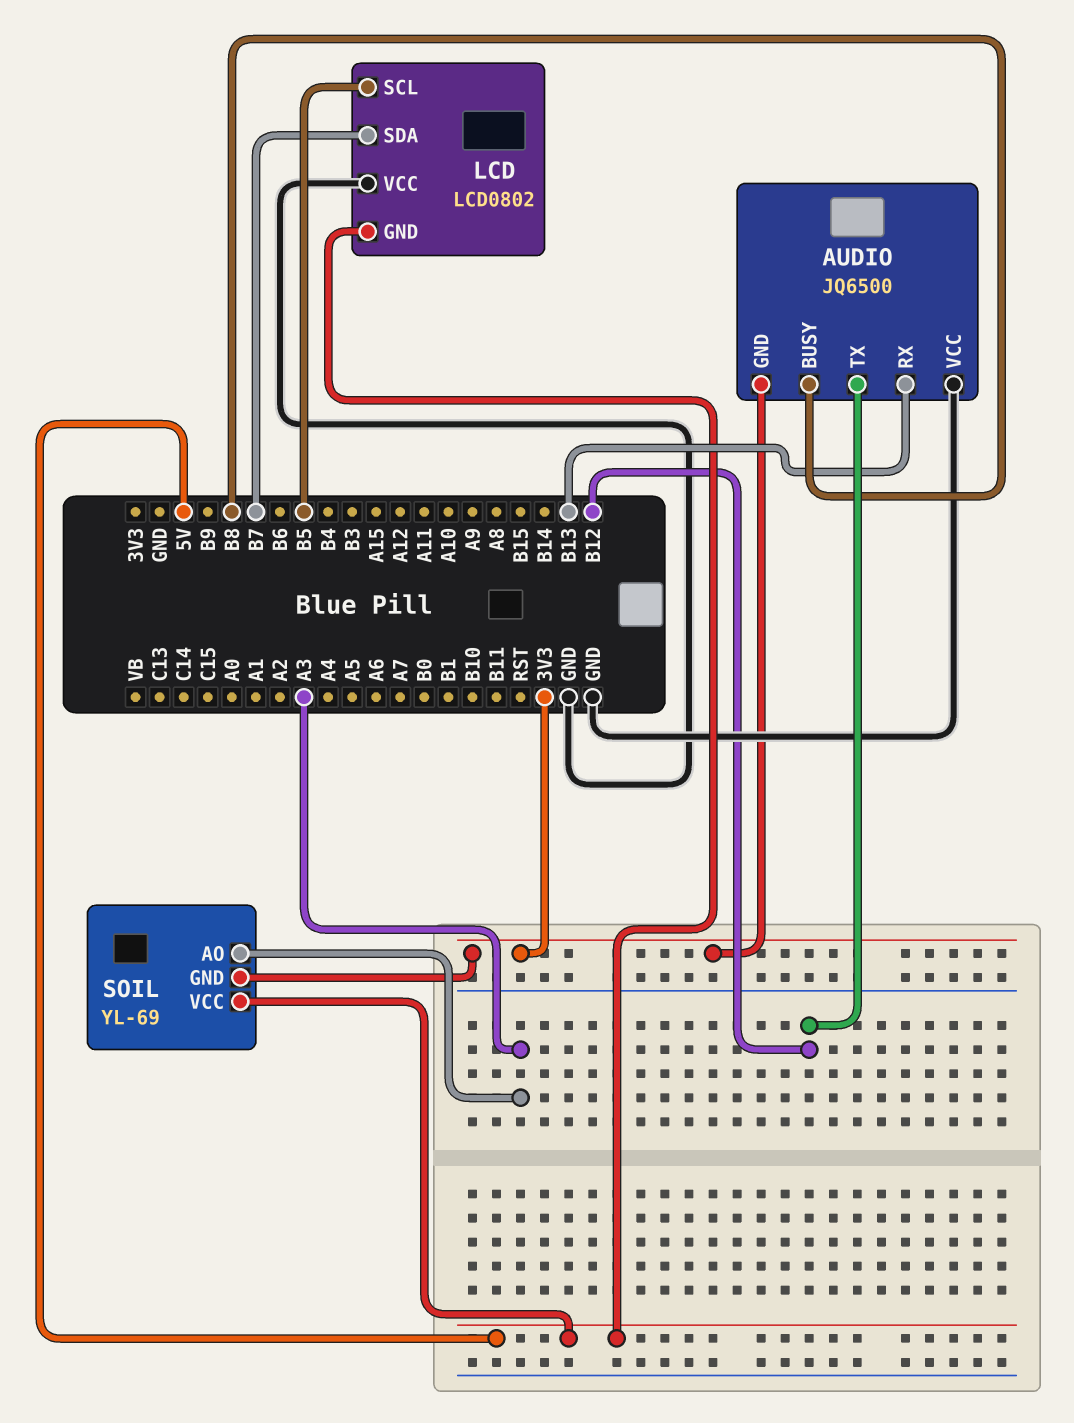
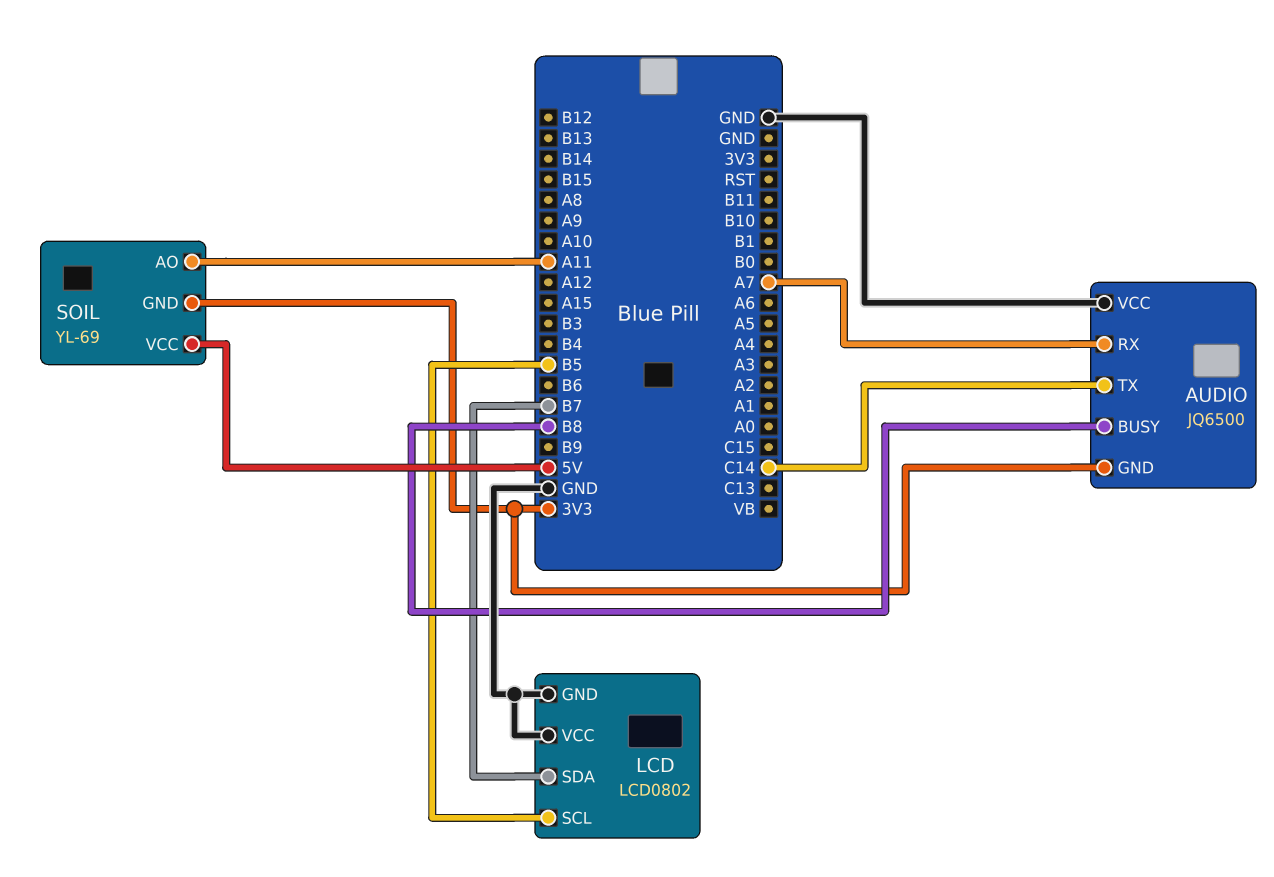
AUDIO pin RX: B13 -> A7
AUDIO pin TX: B12 -> C14
LCD pin GND: 5V -> GND
SOIL pin AO: A3 -> A11

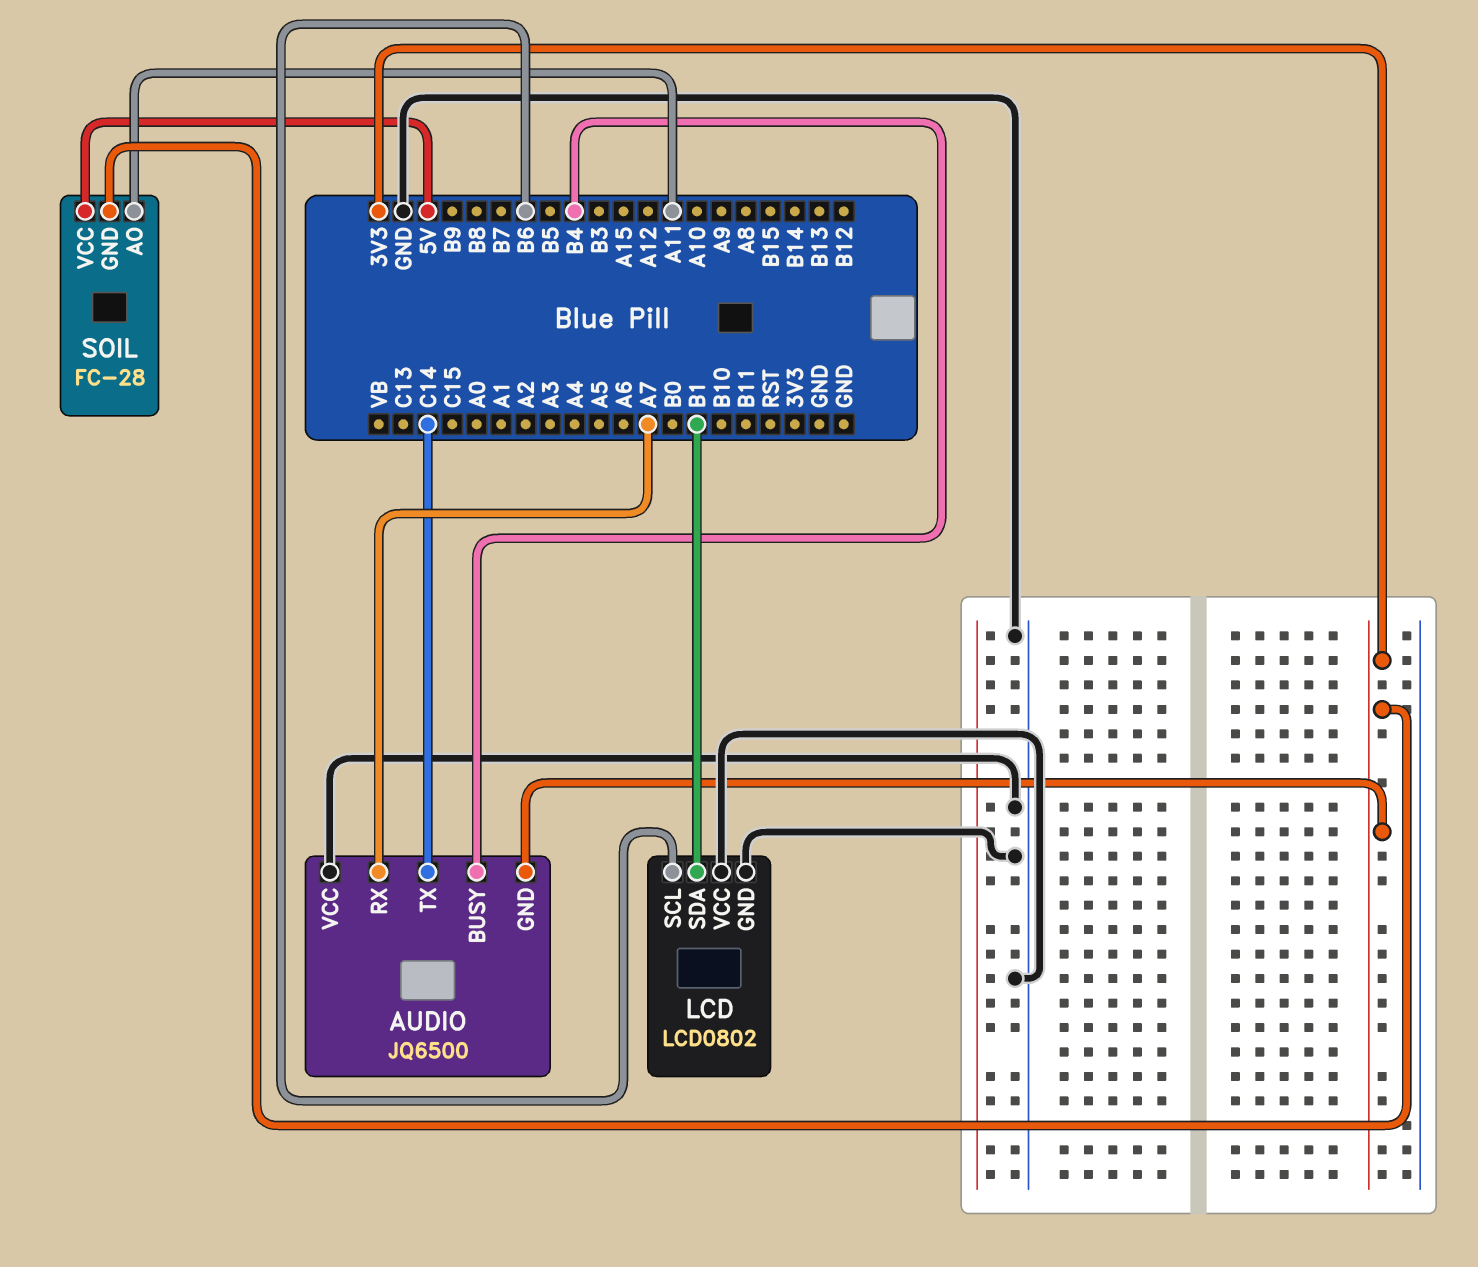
AUDIO pin BUSY: B8 -> B4
LCD pin SCL: B5 -> B6
LCD pin SDA: B7 -> B1
SOIL: YL-69 -> FC-28

